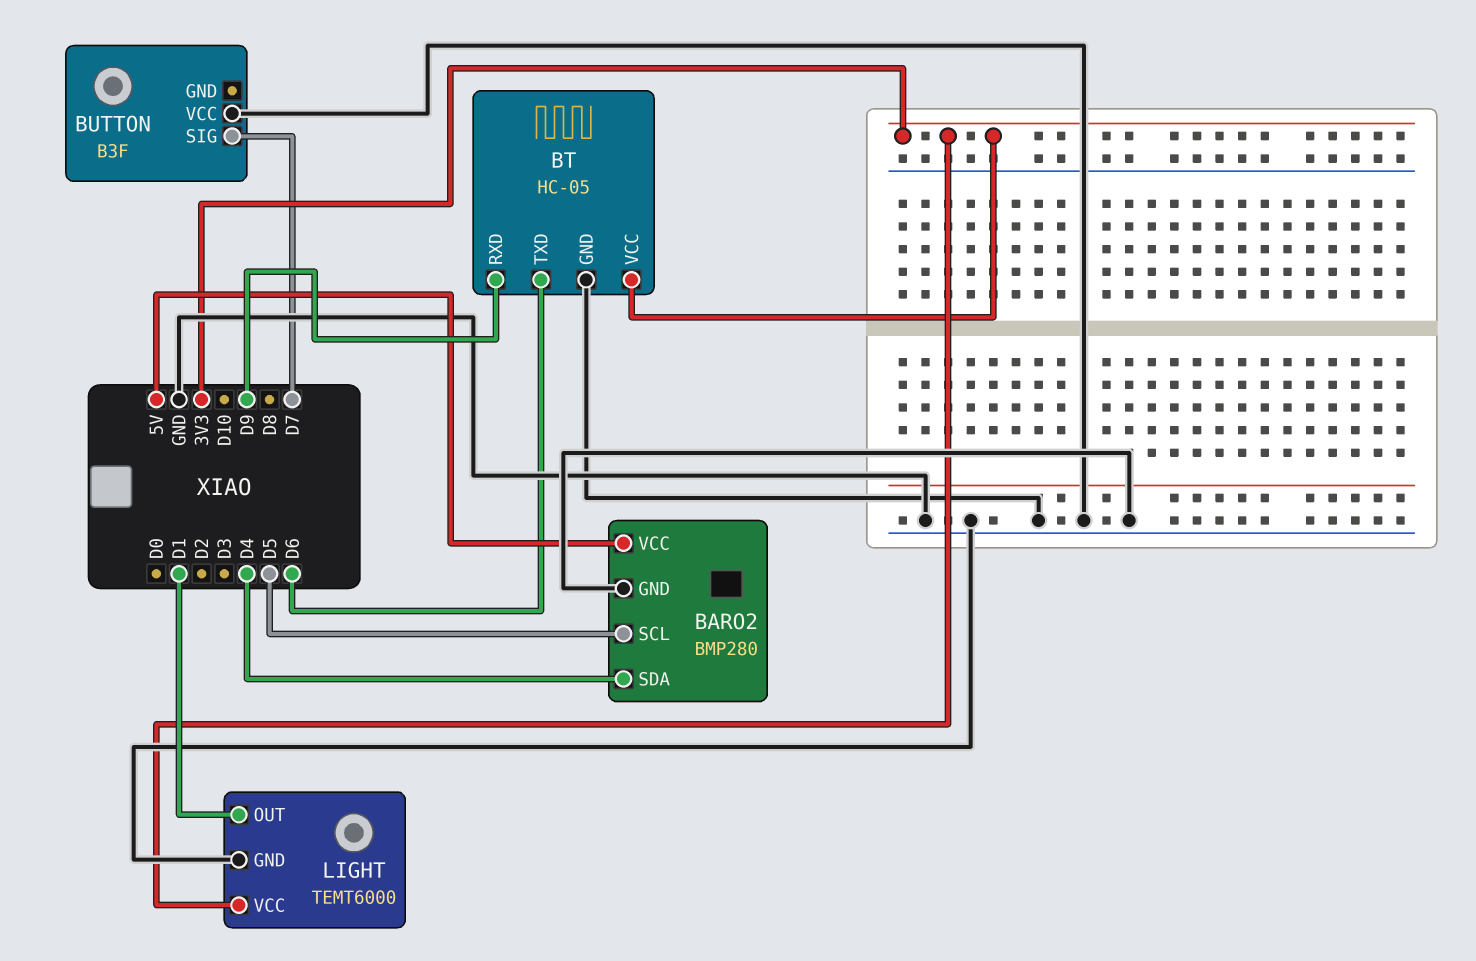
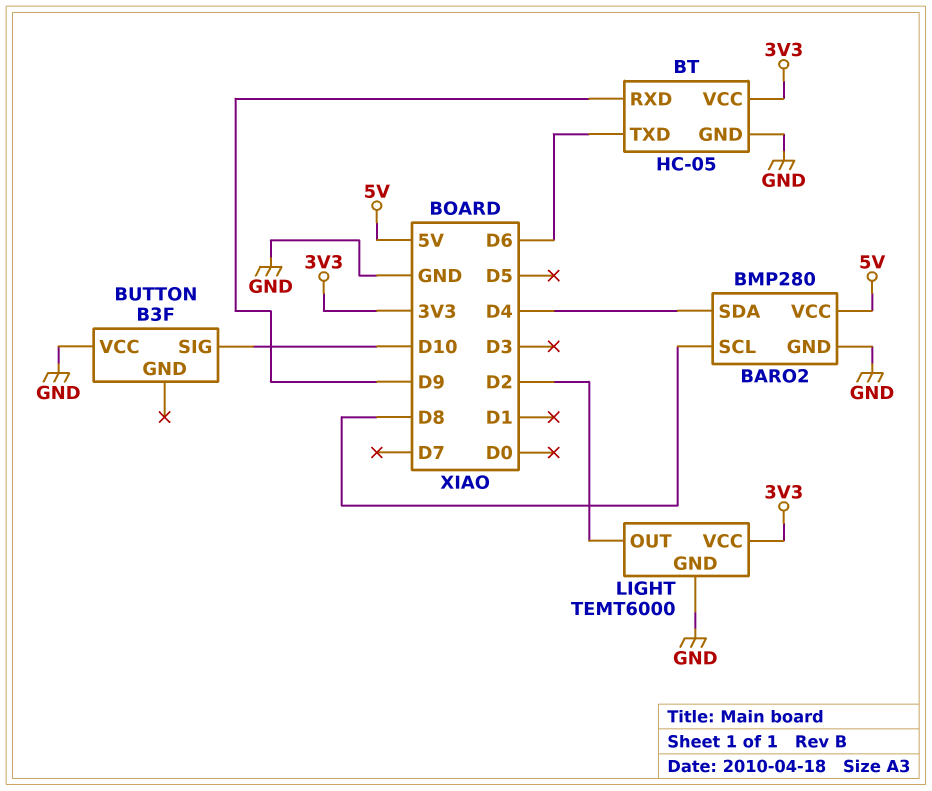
BARO2 pin SCL: D5 -> D8
BUTTON pin SIG: D7 -> D10
LIGHT pin OUT: D1 -> D2

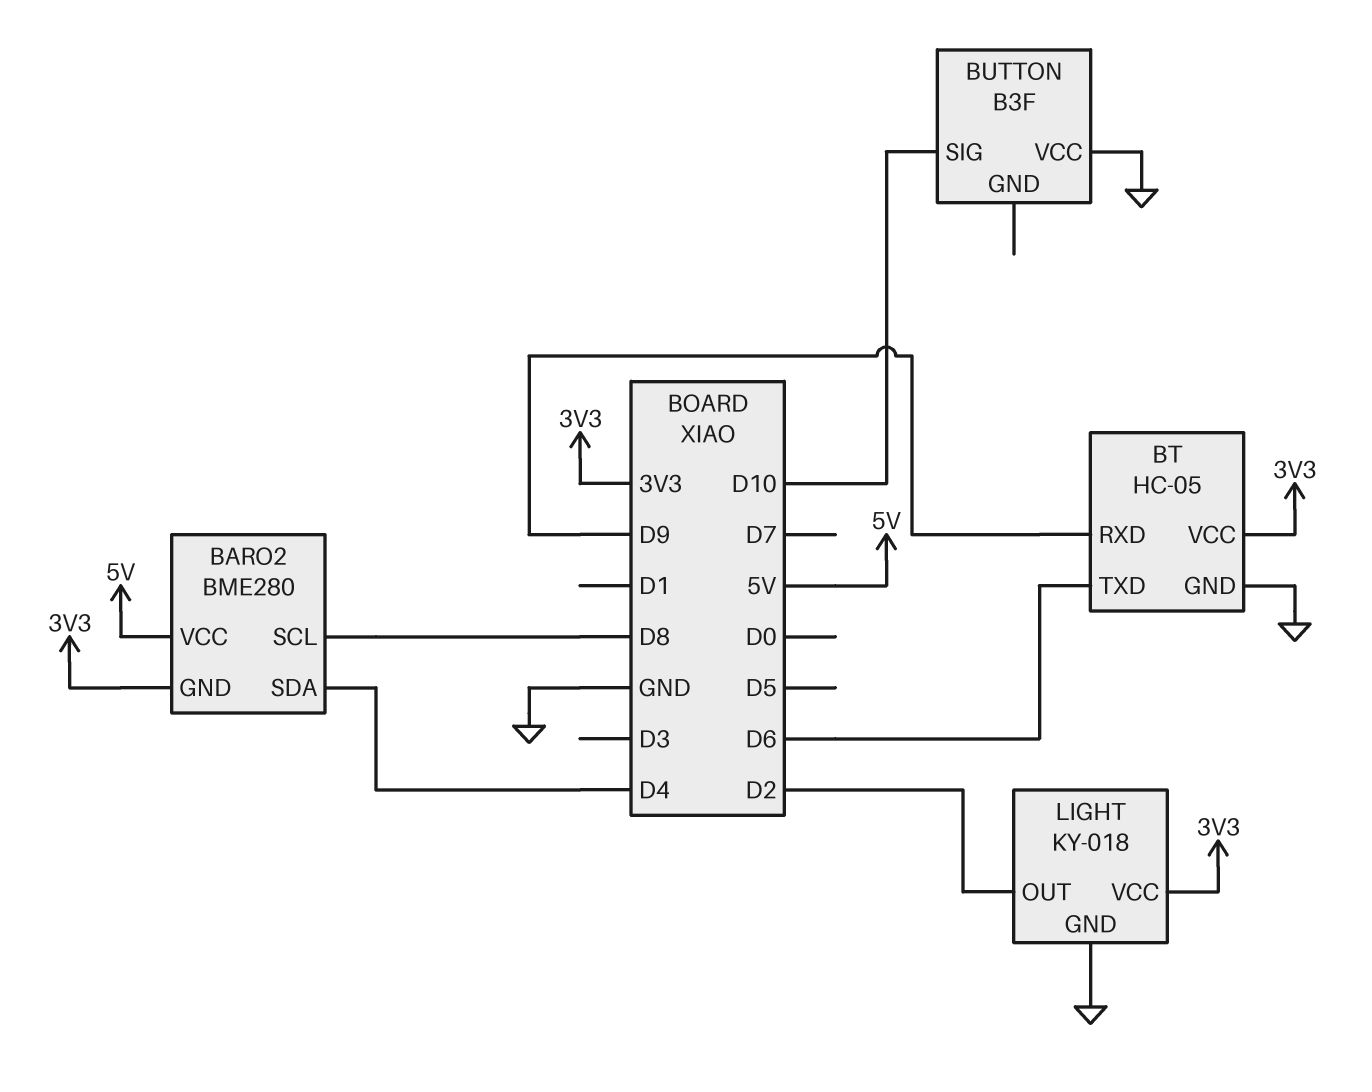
BARO2: BMP280 -> BME280
BARO2 pin GND: GND -> 3V3
LIGHT: TEMT6000 -> KY-018

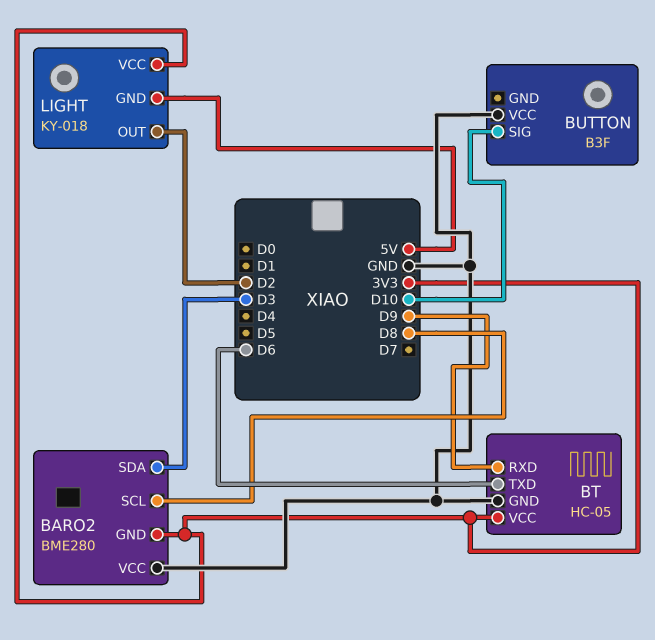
BARO2 pin SDA: D4 -> D3
BARO2 pin VCC: 5V -> GND
LIGHT pin GND: GND -> 5V

